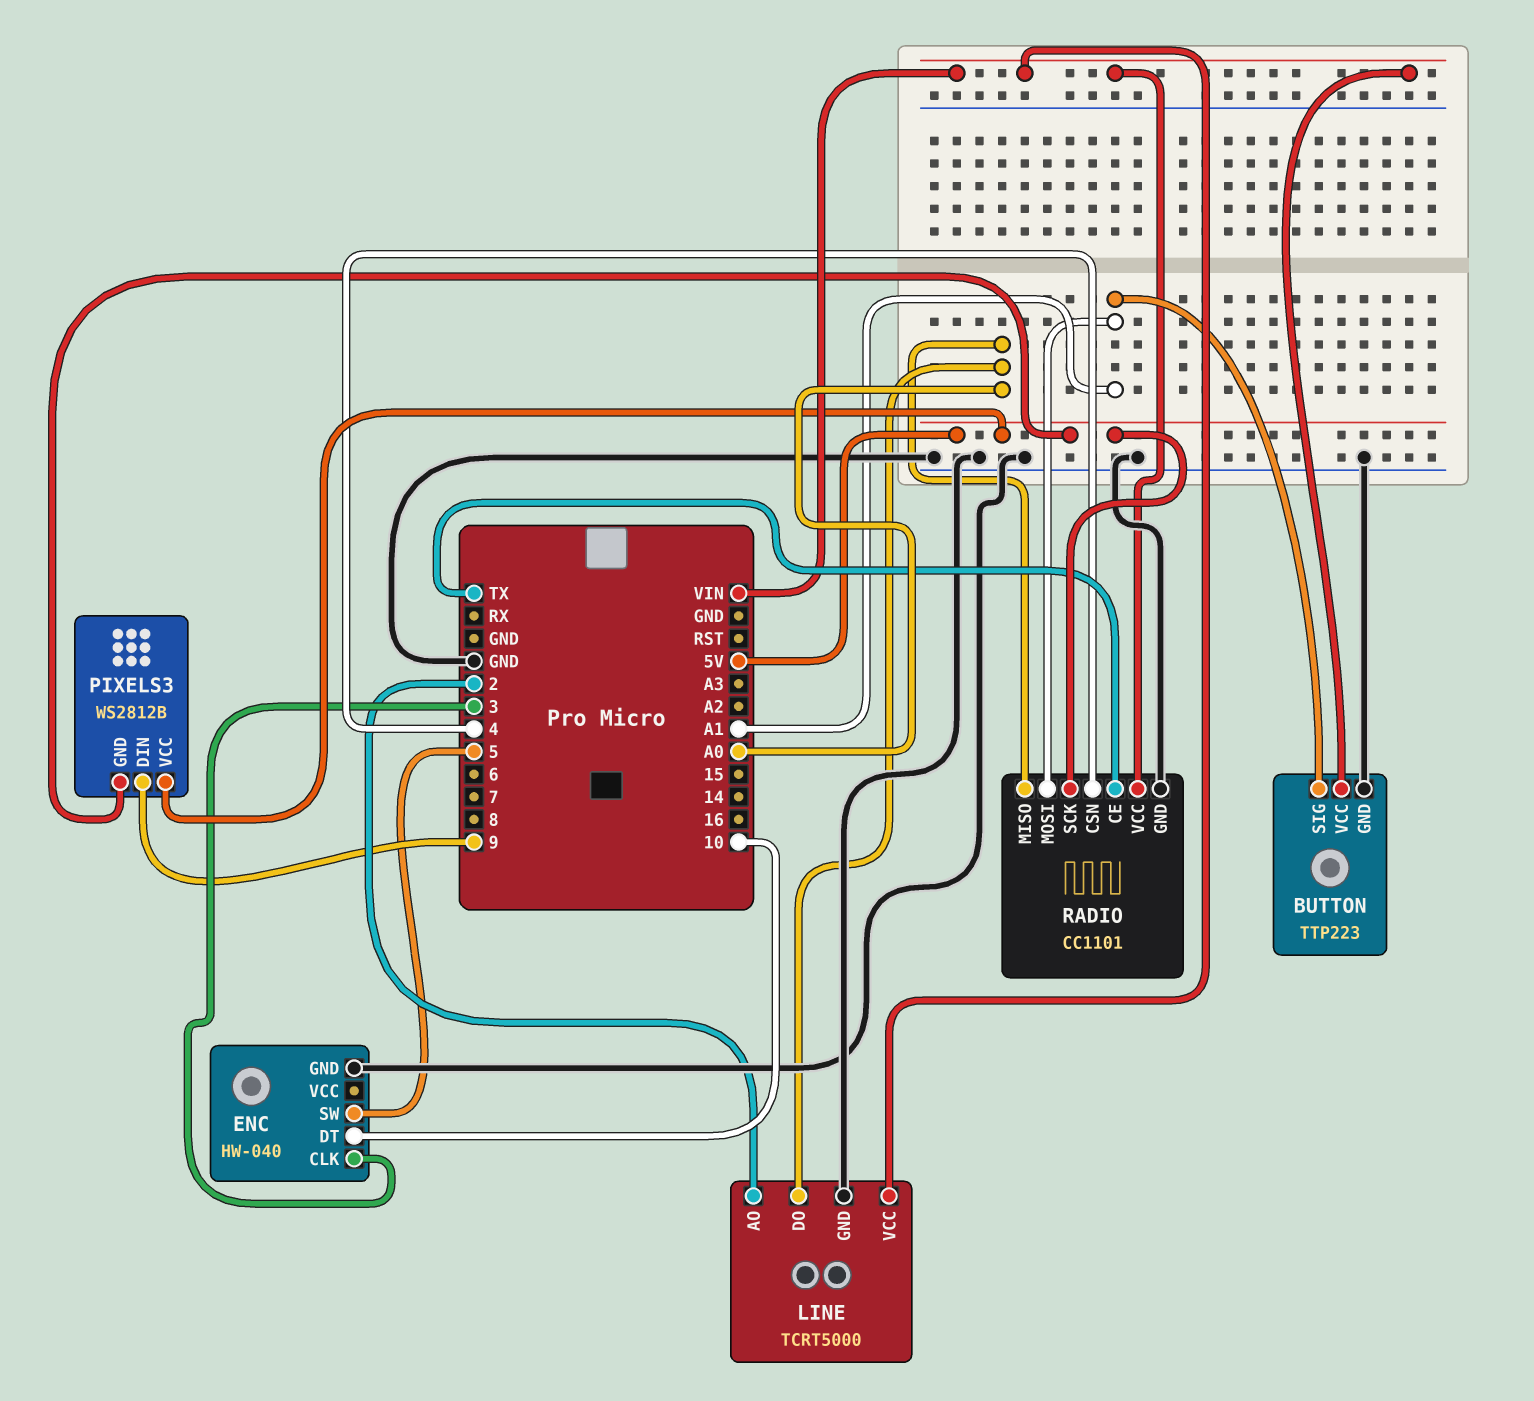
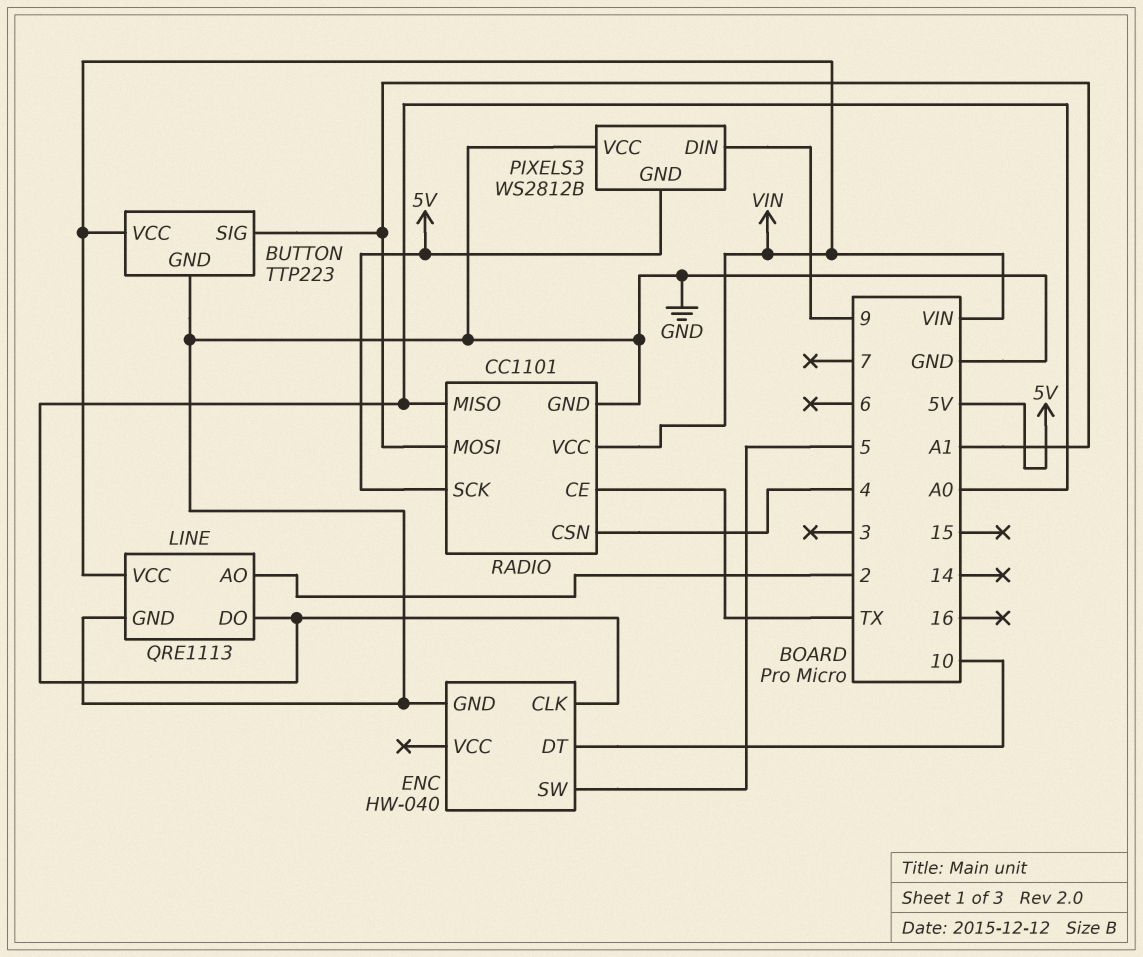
ENC pin CLK: 3 -> A0
LINE: TCRT5000 -> QRE1113
PIXELS3 pin VCC: 5V -> GND

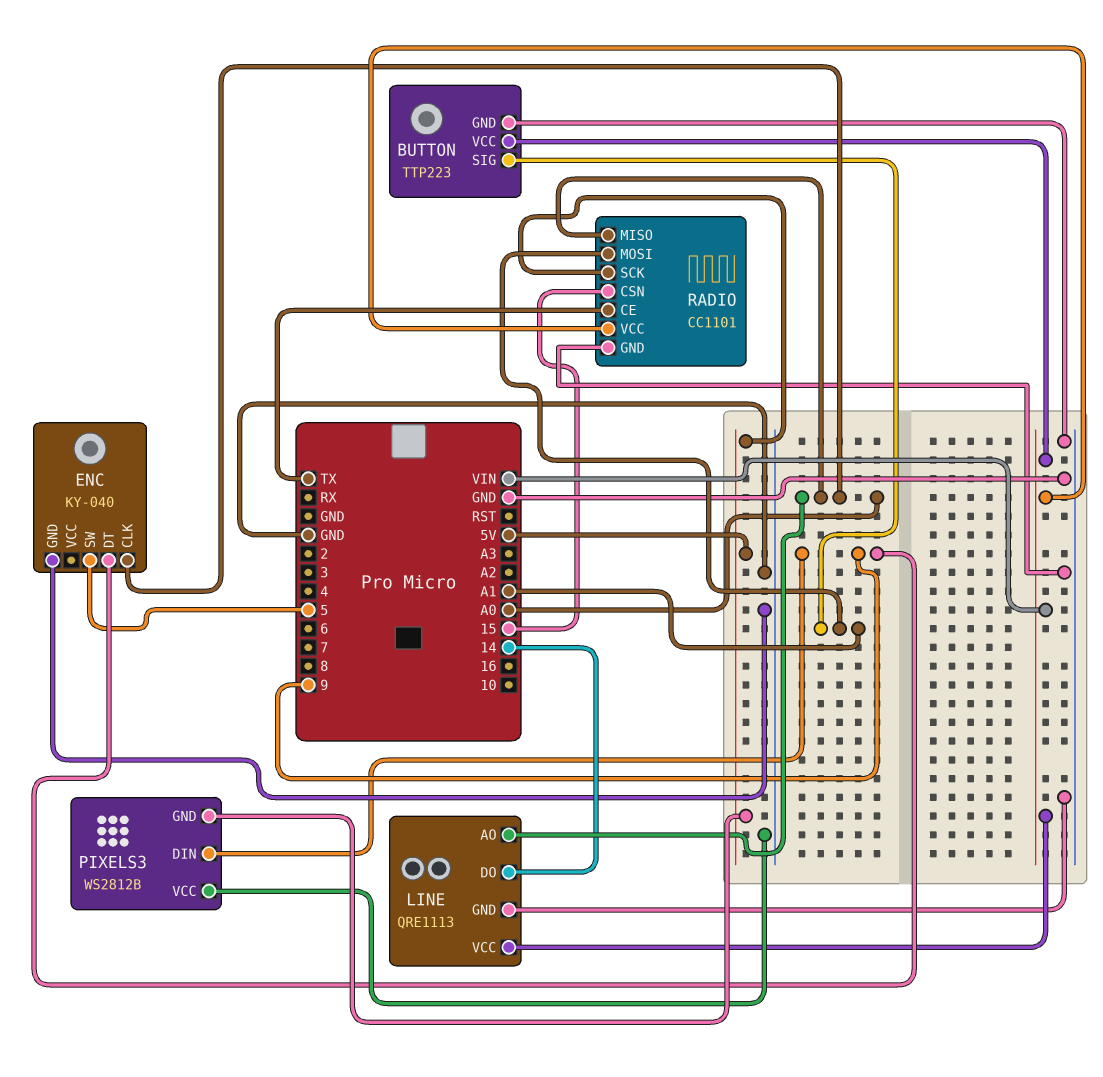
ENC: HW-040 -> KY-040
ENC pin DT: 10 -> 9
LINE pin AO: 2 -> A0
LINE pin DO: A0 -> 14
RADIO pin CSN: 4 -> 15

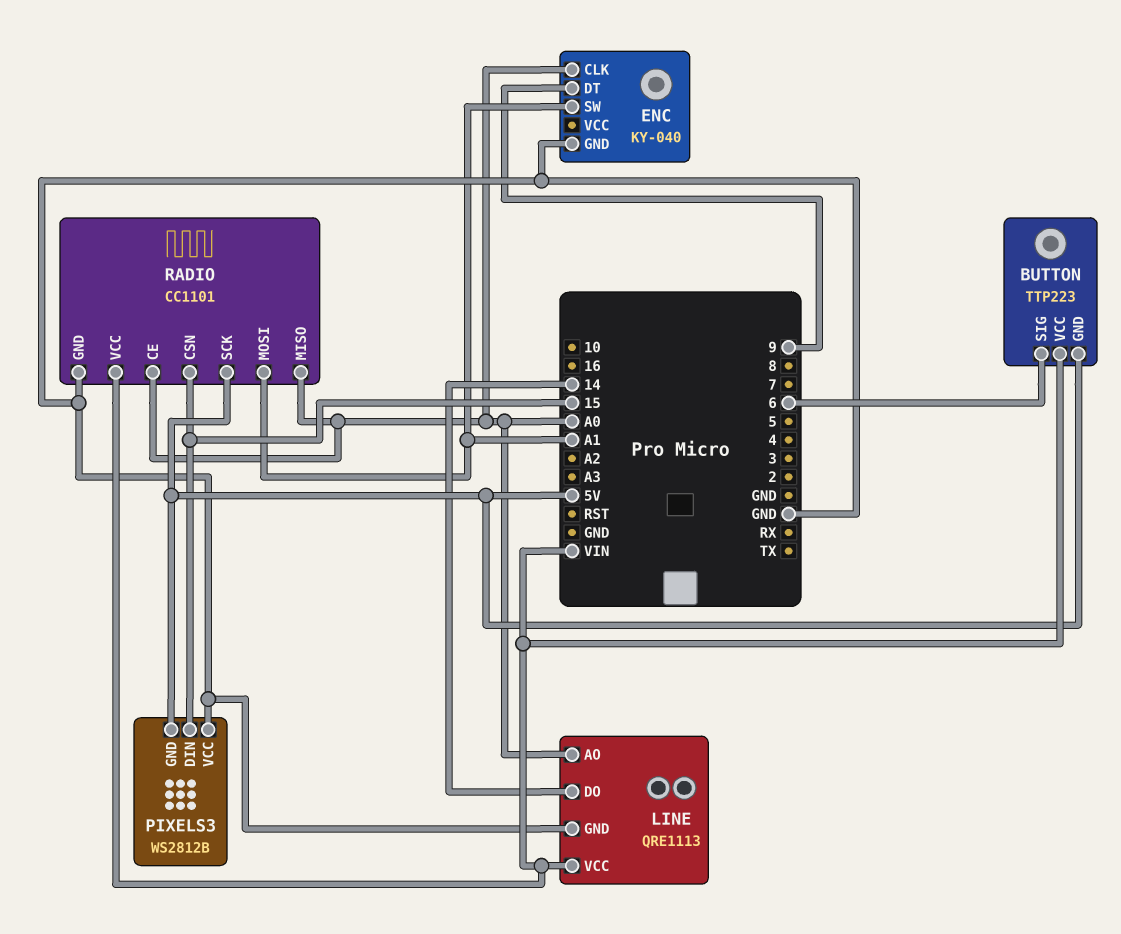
BUTTON pin GND: GND -> 5V
BUTTON pin SIG: A1 -> 6
ENC pin SW: 5 -> A1
PIXELS3 pin DIN: 9 -> 15
RADIO pin CE: TX -> A0

